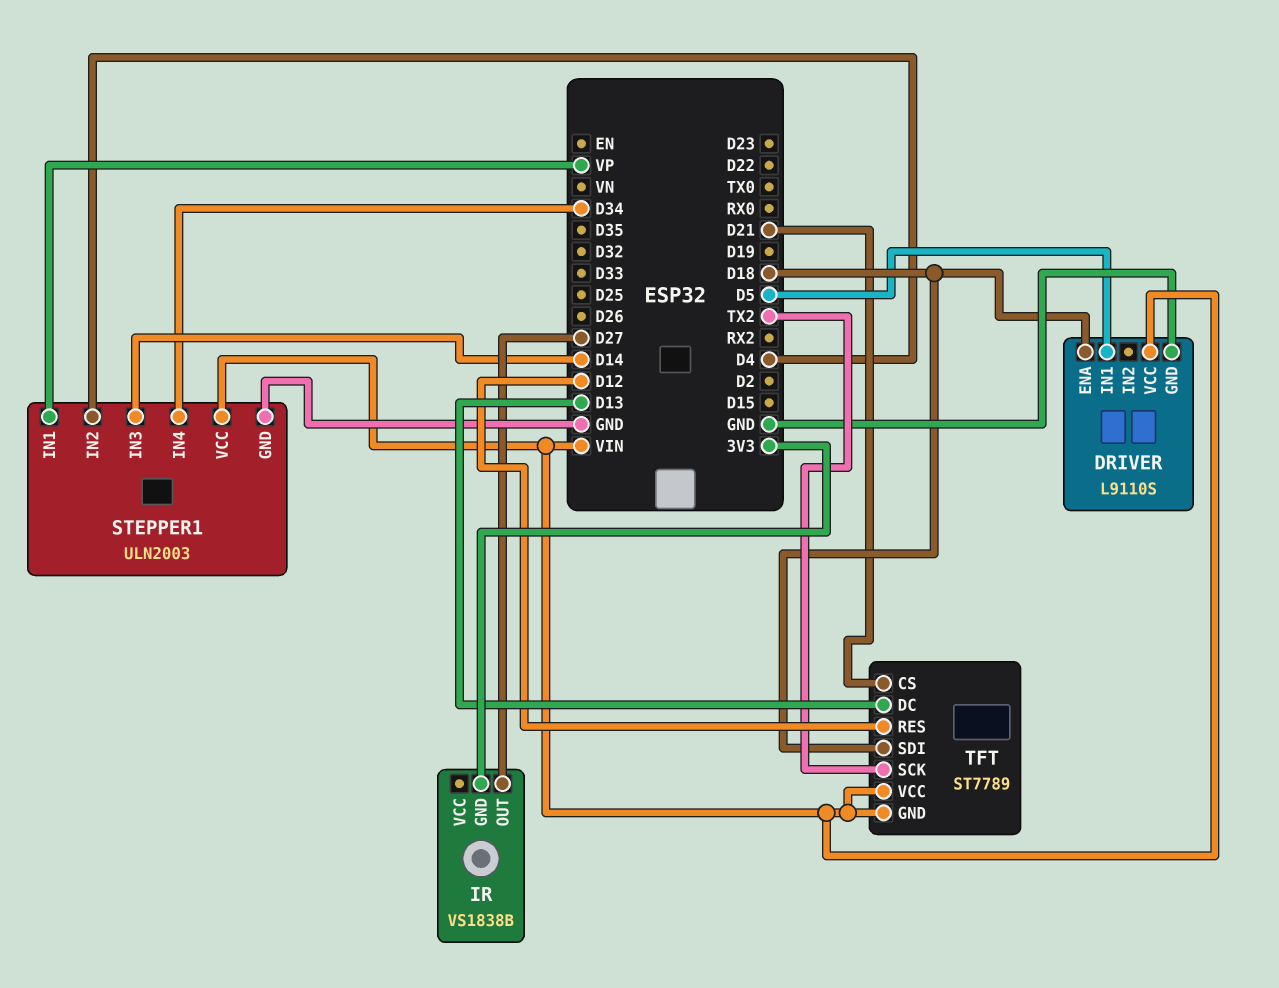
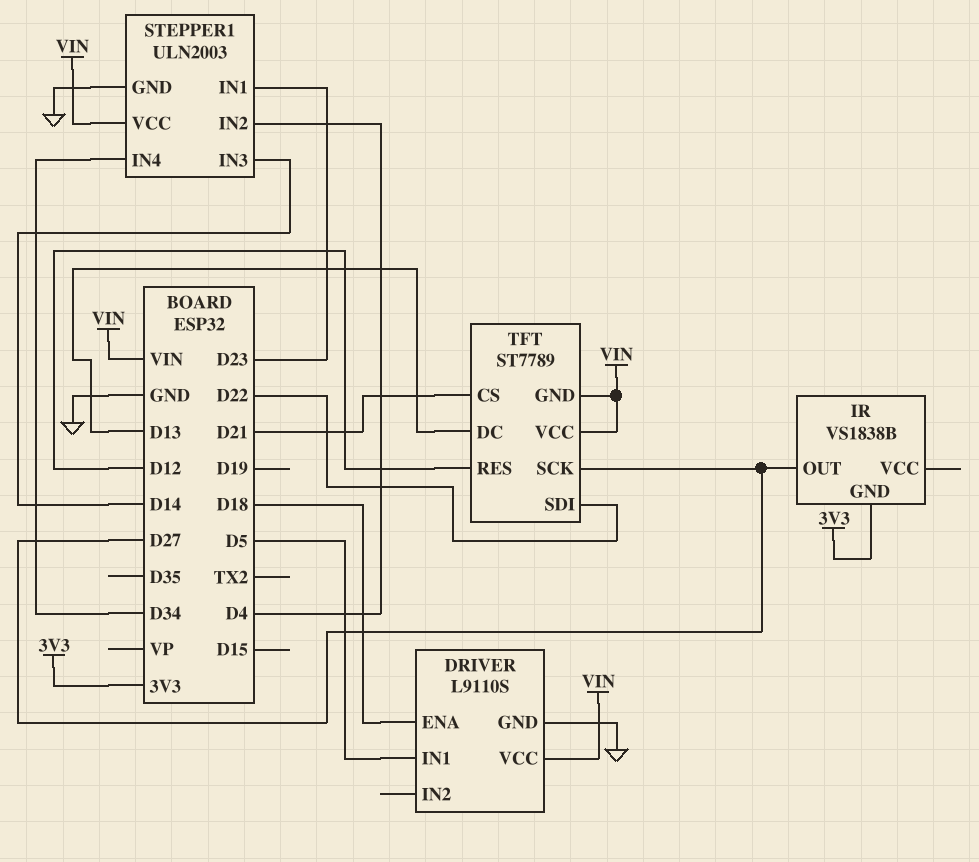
STEPPER1 pin IN1: VP -> D23
TFT pin SCK: TX2 -> D27
TFT pin SDI: D18 -> D22

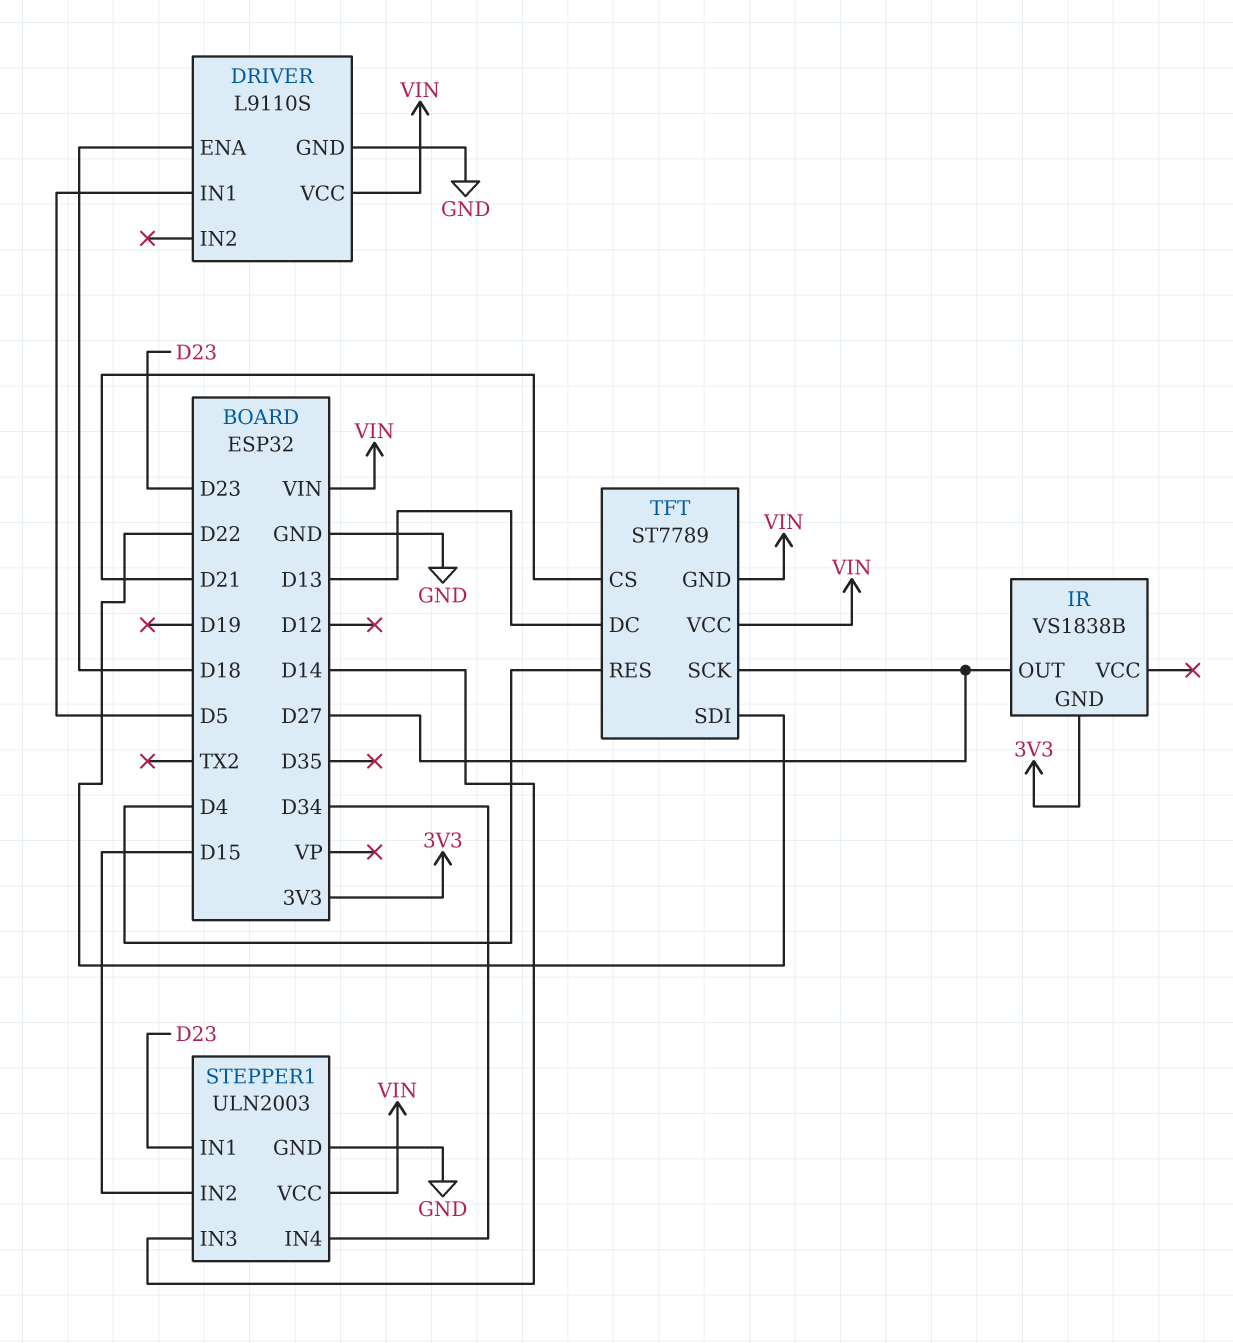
STEPPER1 pin IN2: D4 -> D15
TFT pin RES: D12 -> D4

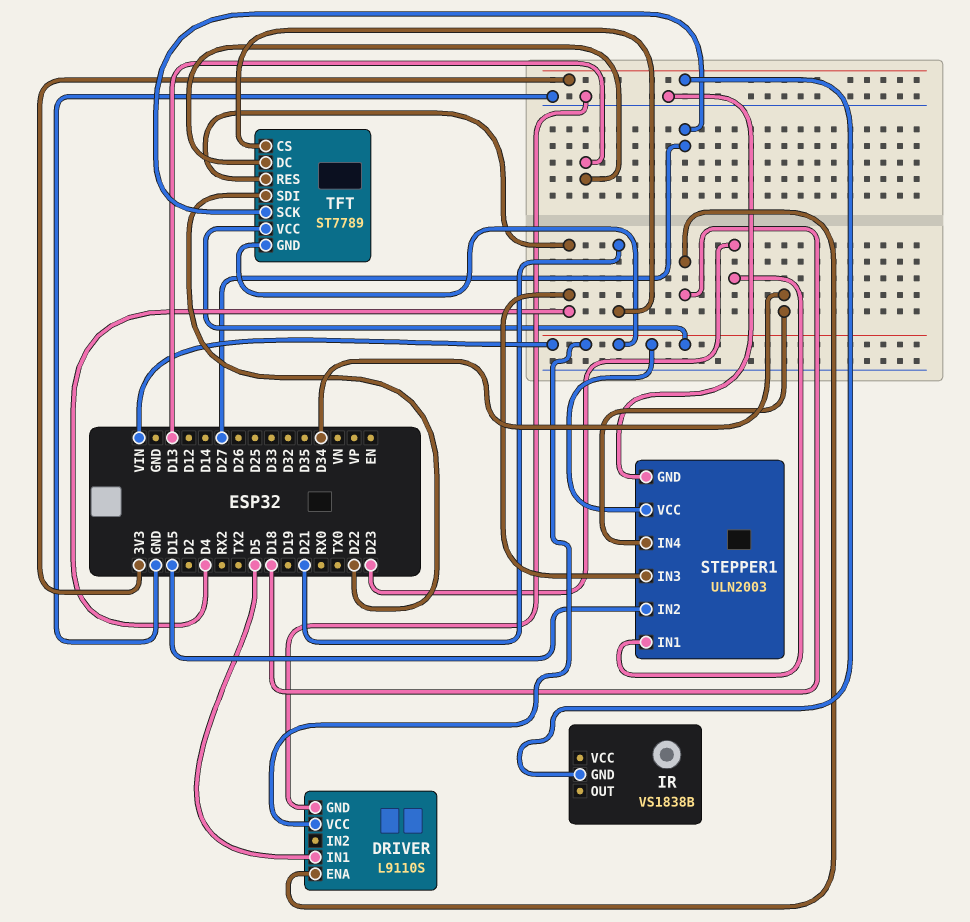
IR pin OUT: D27 -> none
STEPPER1 pin IN3: D14 -> D4

